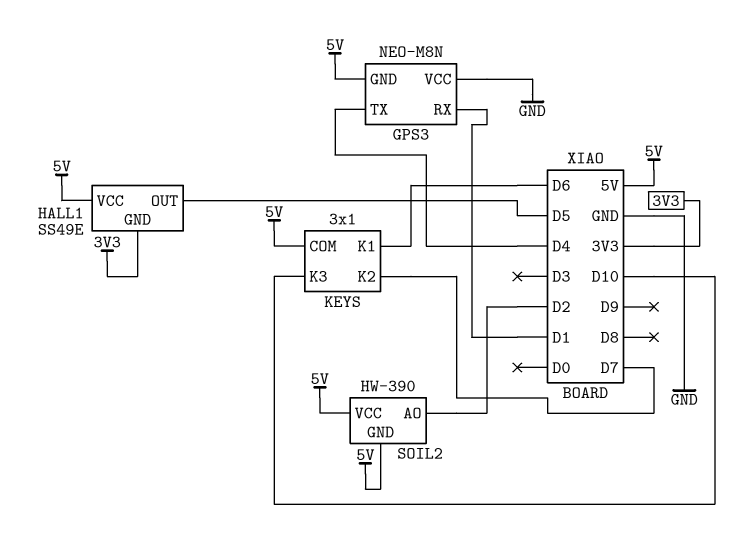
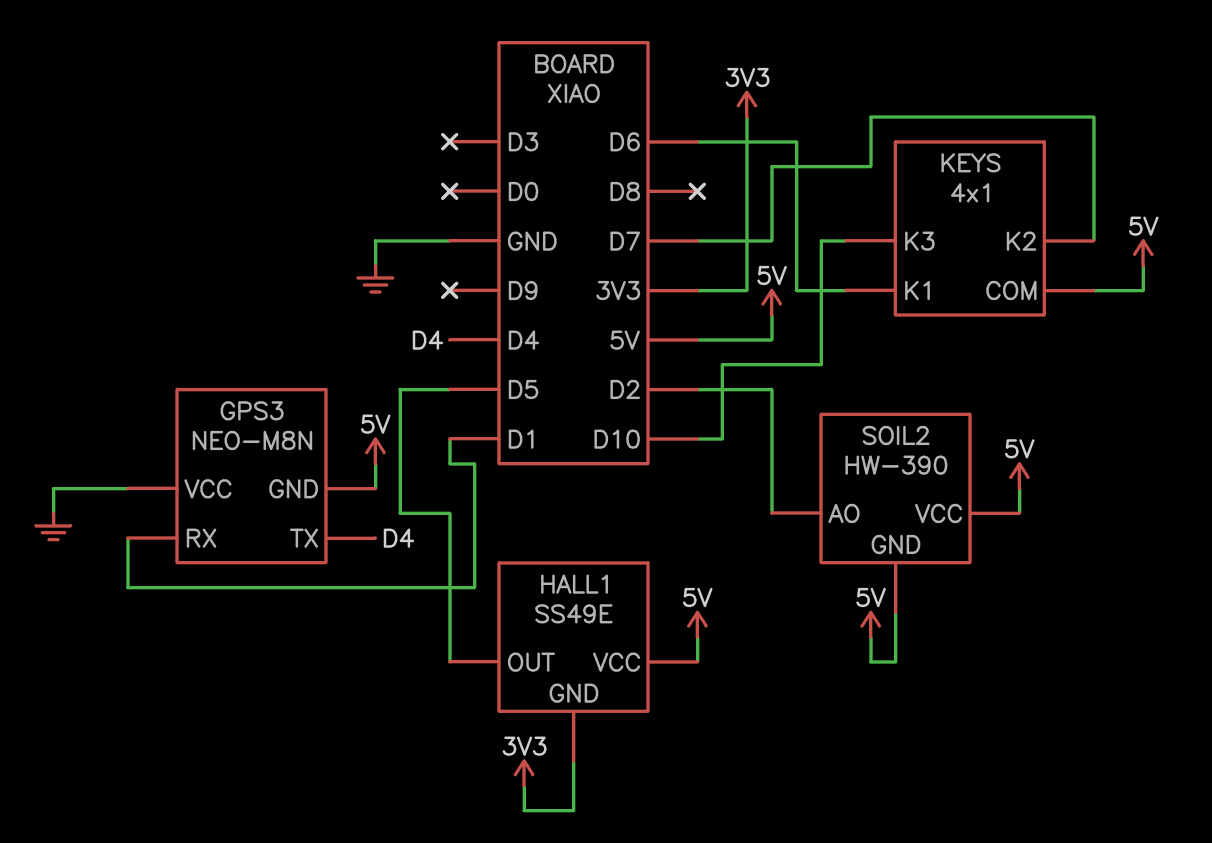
KEYS: 3x1 -> 4x1

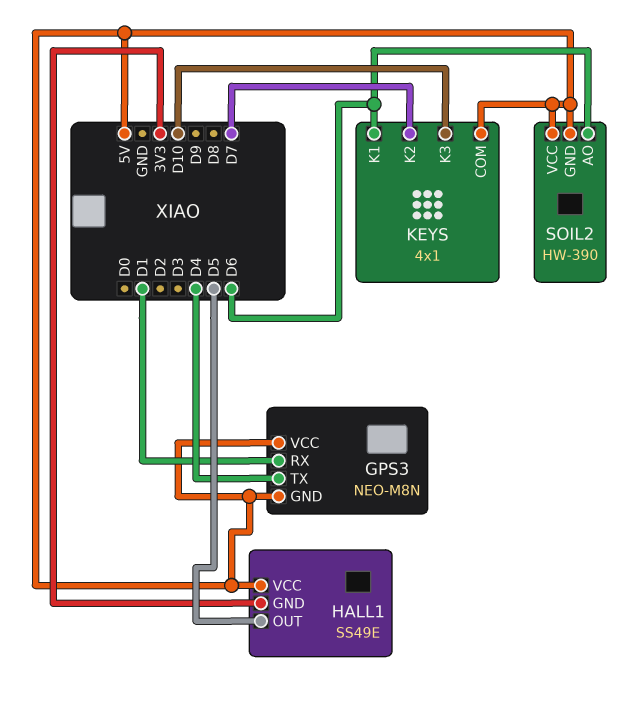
GPS3 pin VCC: GND -> 5V
SOIL2 pin AO: D2 -> D6

